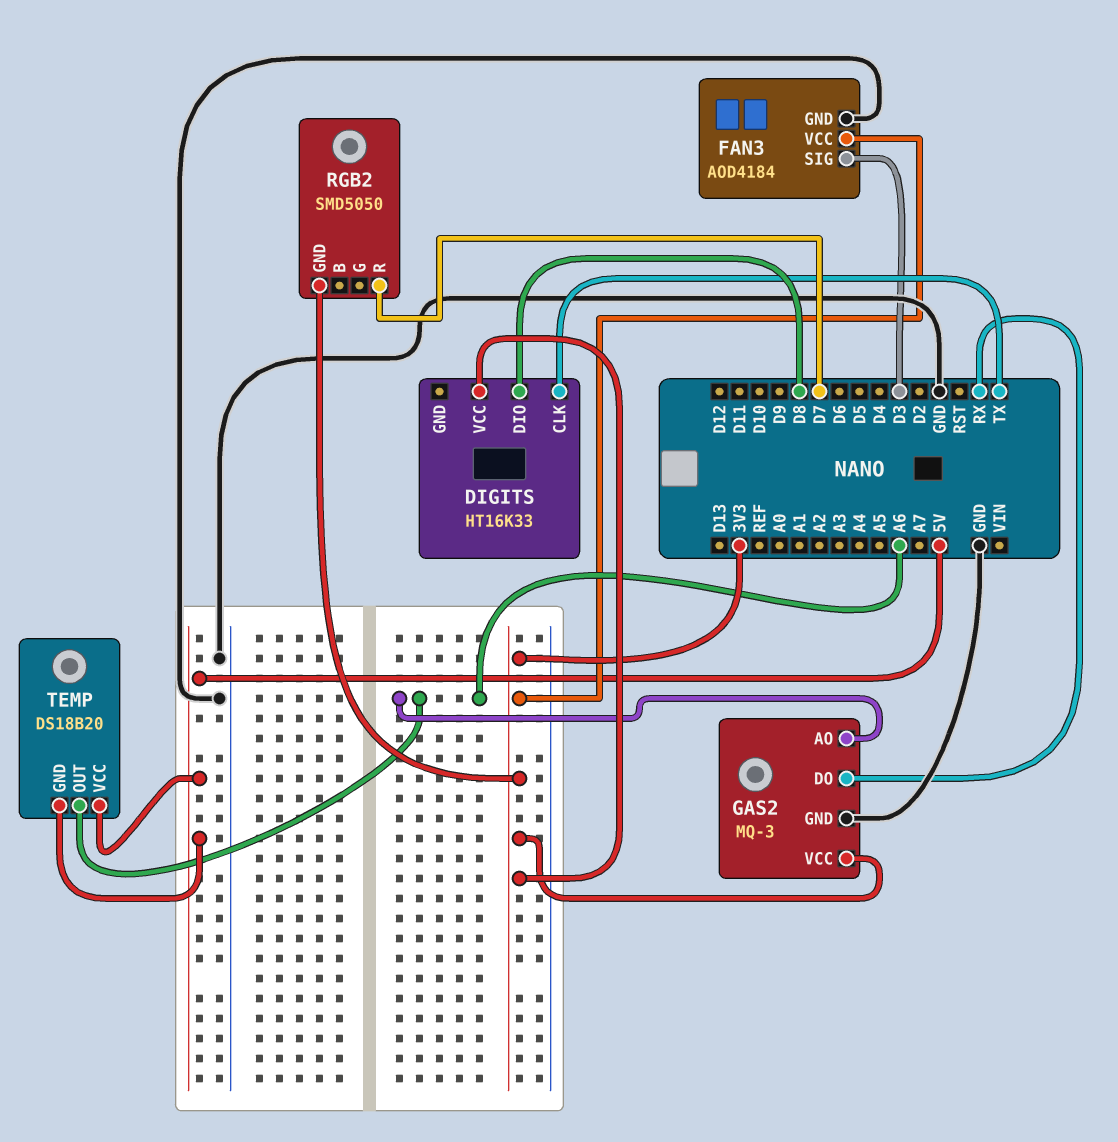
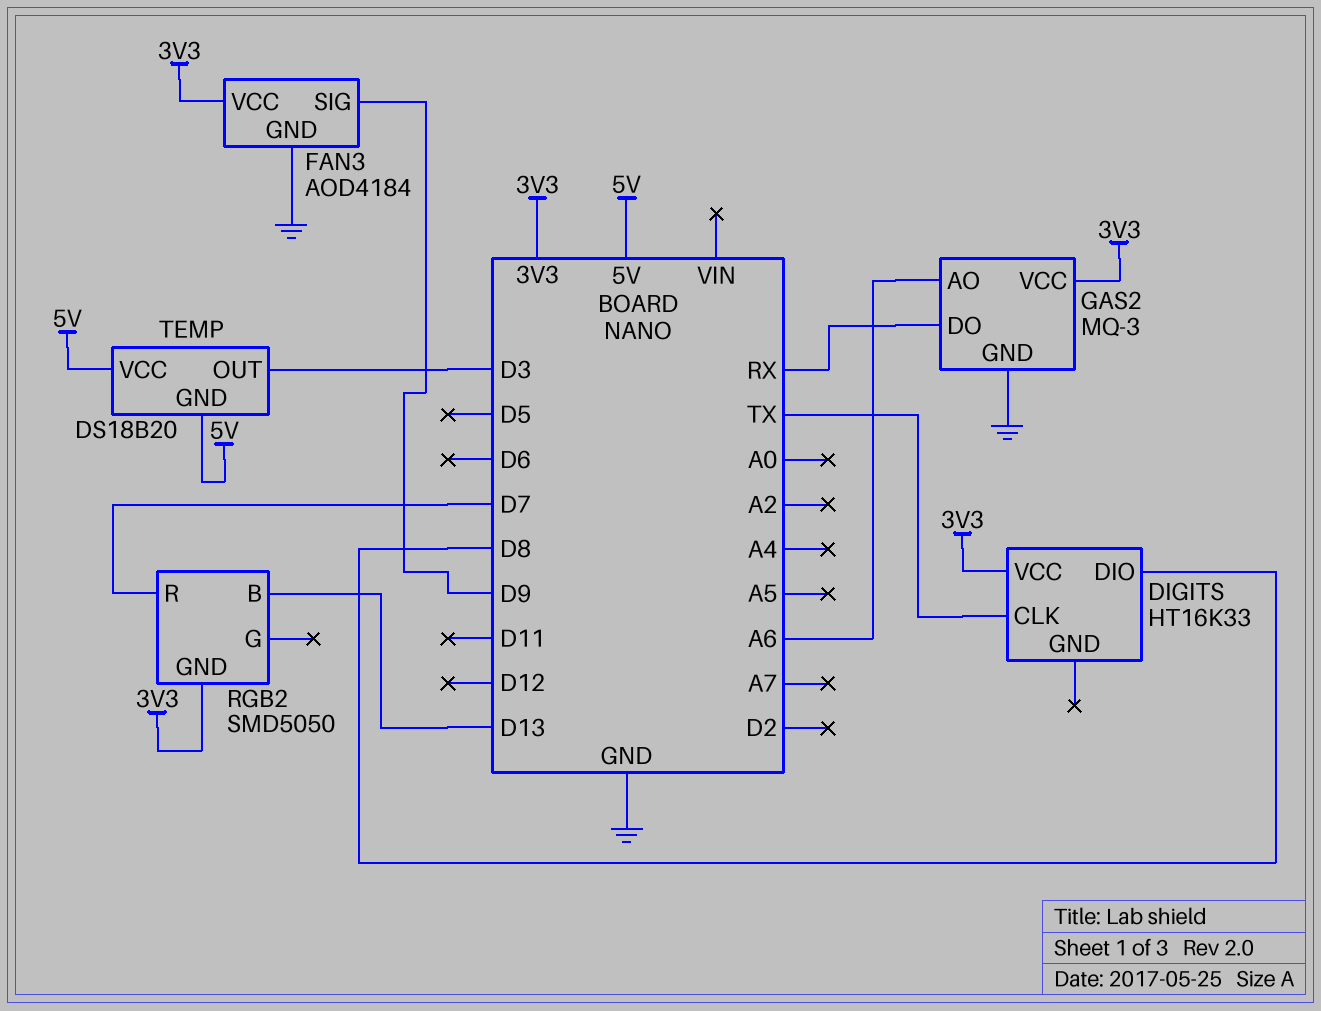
FAN3 pin SIG: D3 -> D9
RGB2 pin B: none -> D13
TEMP pin OUT: A6 -> D3

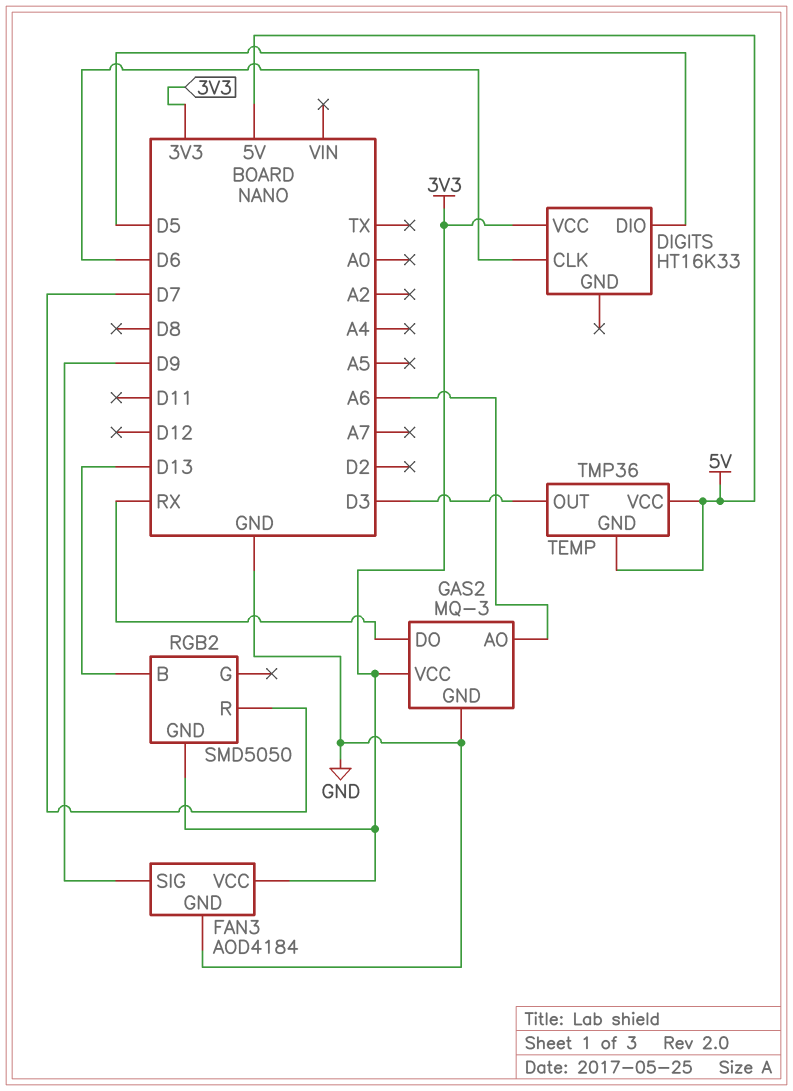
DIGITS pin CLK: TX -> D6
DIGITS pin DIO: D8 -> D5
TEMP: DS18B20 -> TMP36

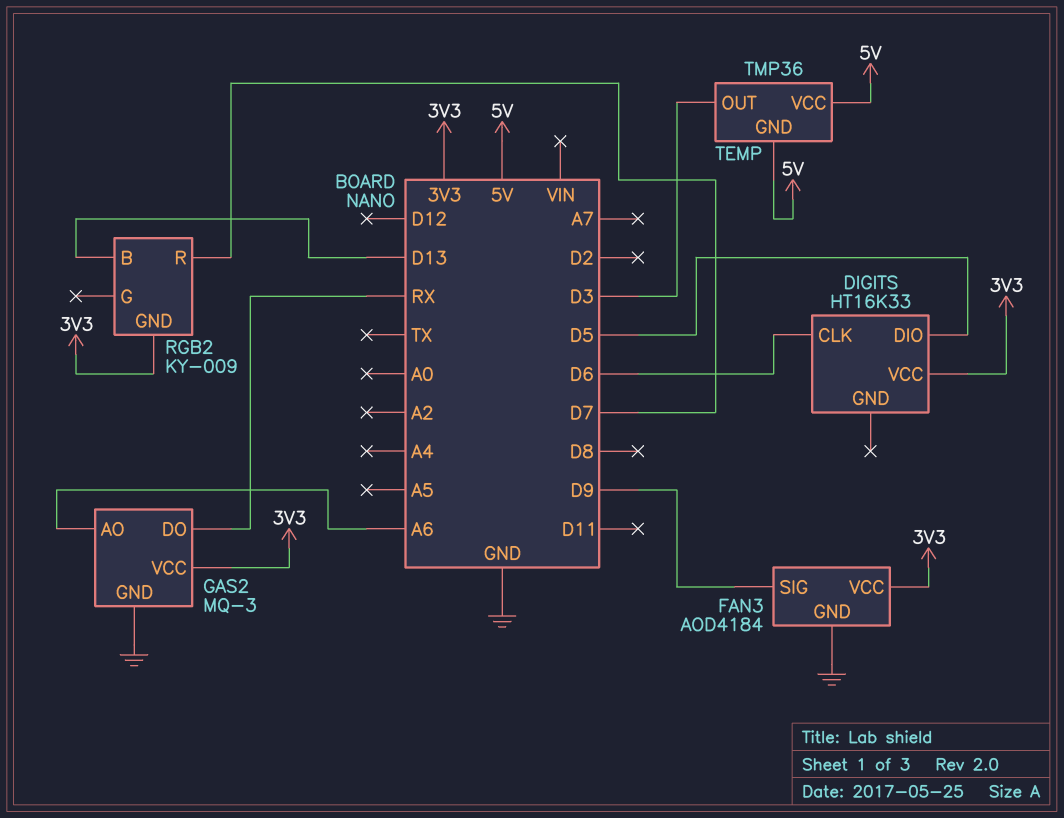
RGB2: SMD5050 -> KY-009

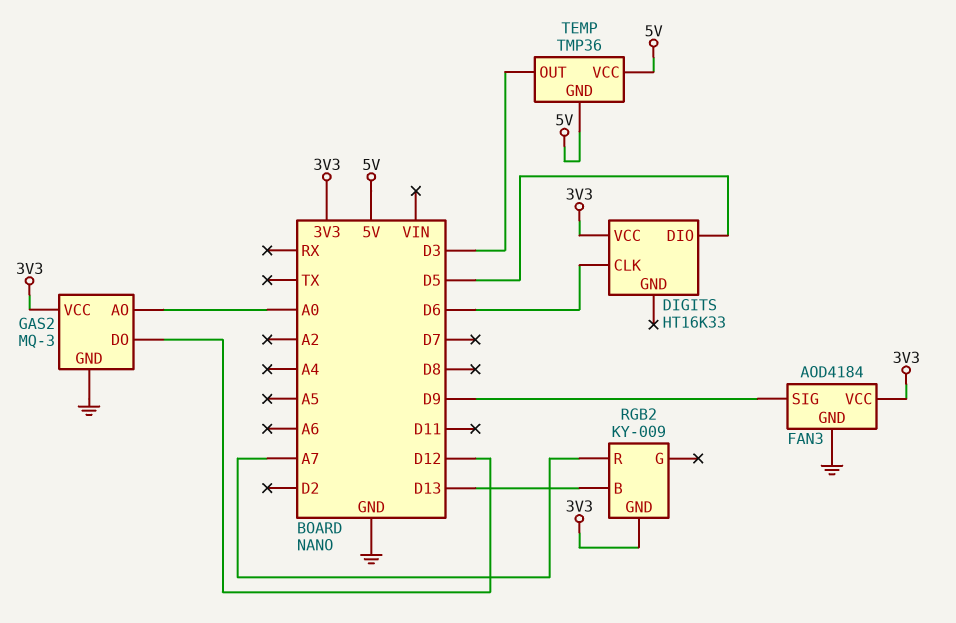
GAS2 pin AO: A6 -> A0
GAS2 pin DO: RX -> D12
RGB2 pin R: D7 -> A7

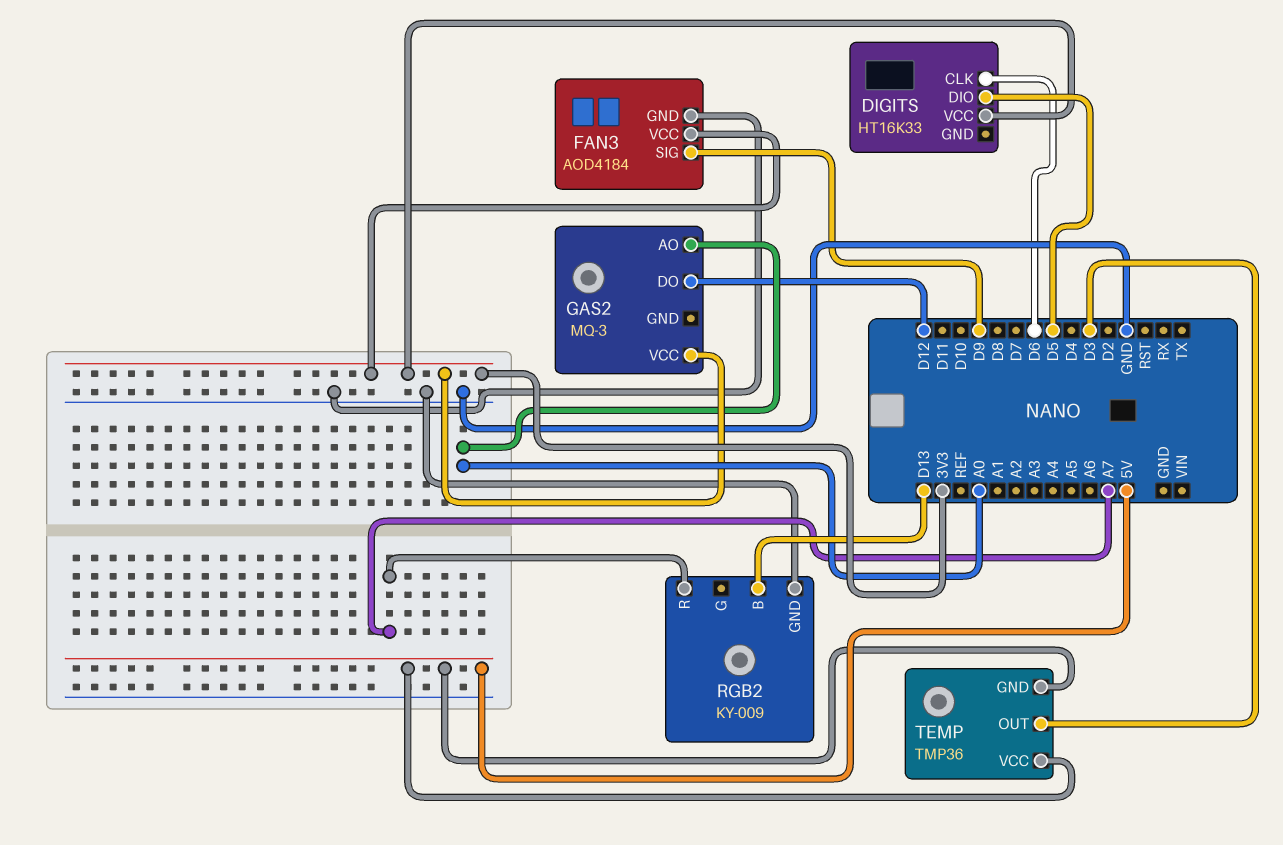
GAS2 pin GND: GND -> none
RGB2 pin GND: 3V3 -> GND

